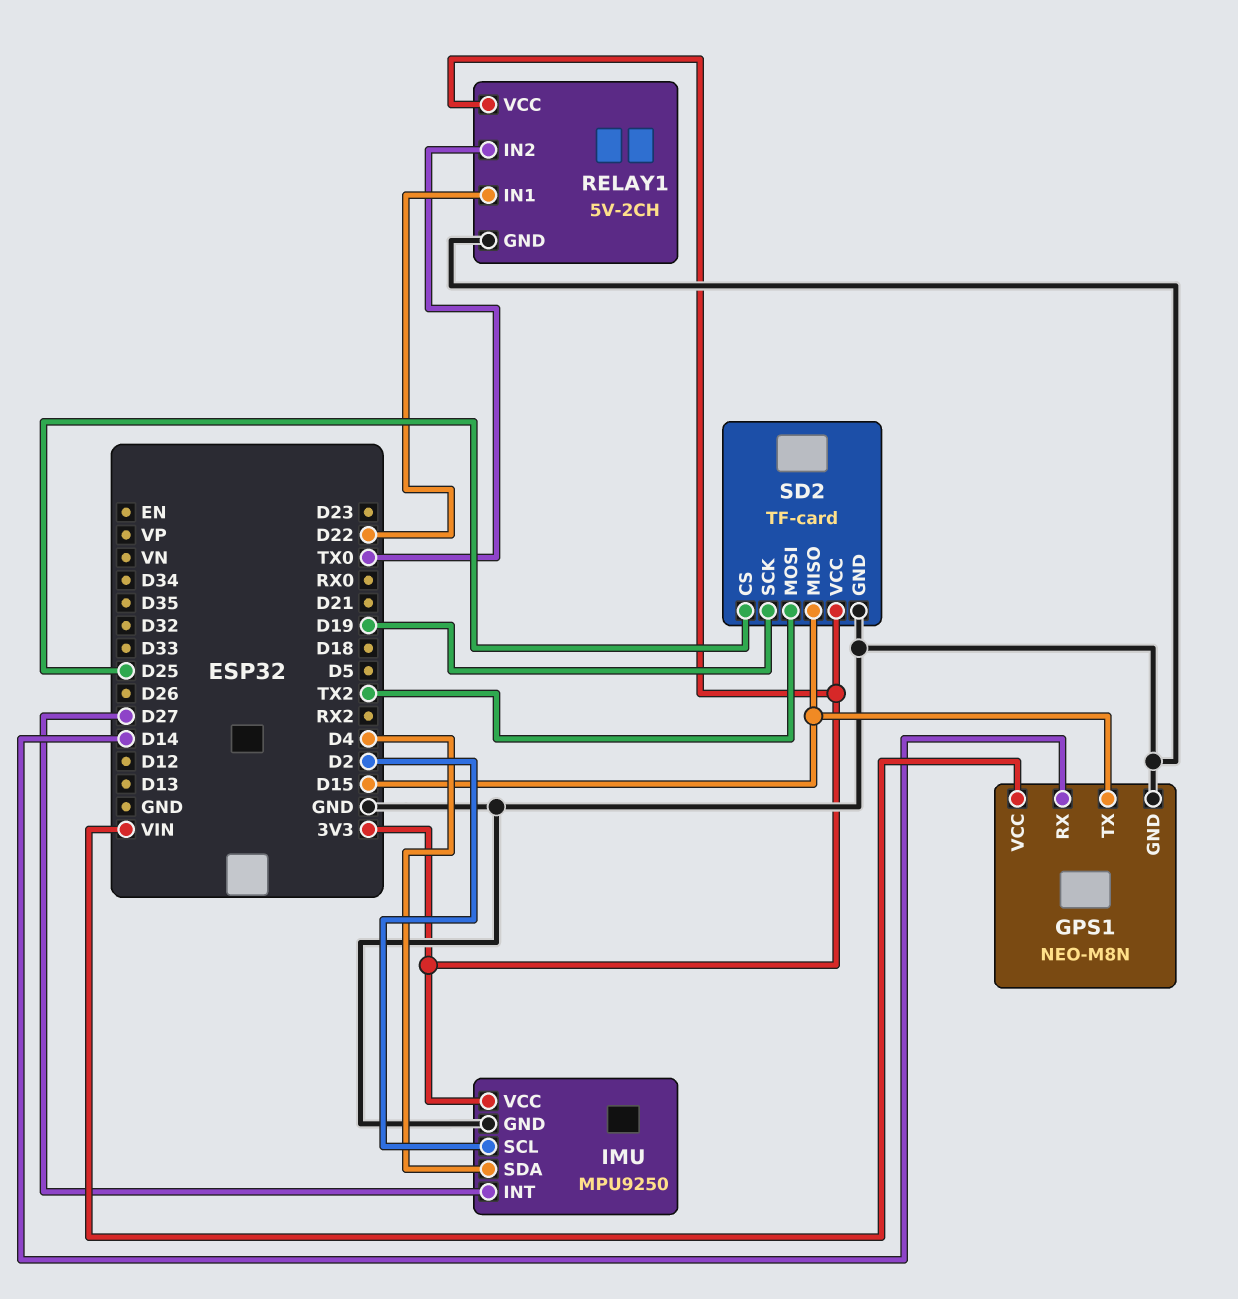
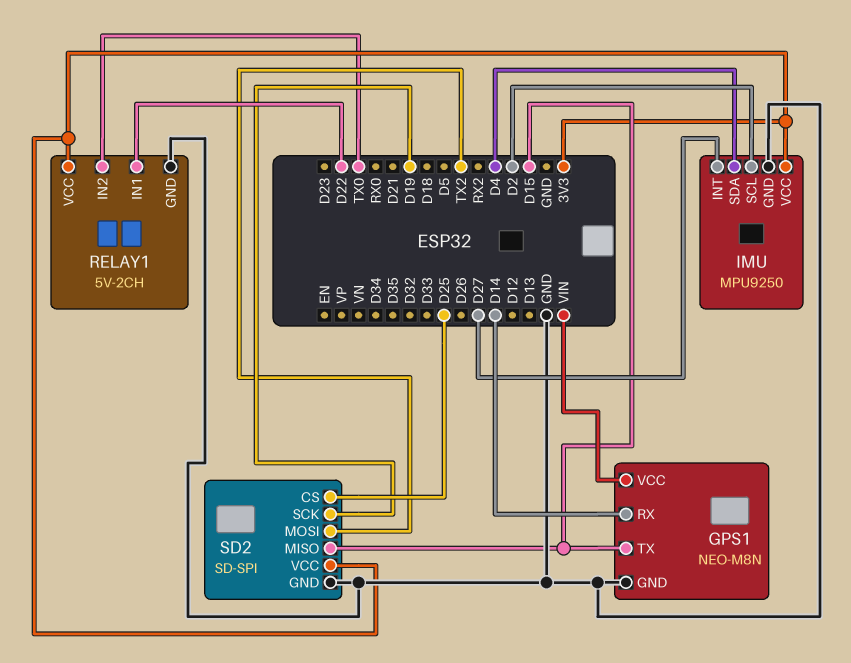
SD2: TF-card -> SD-SPI

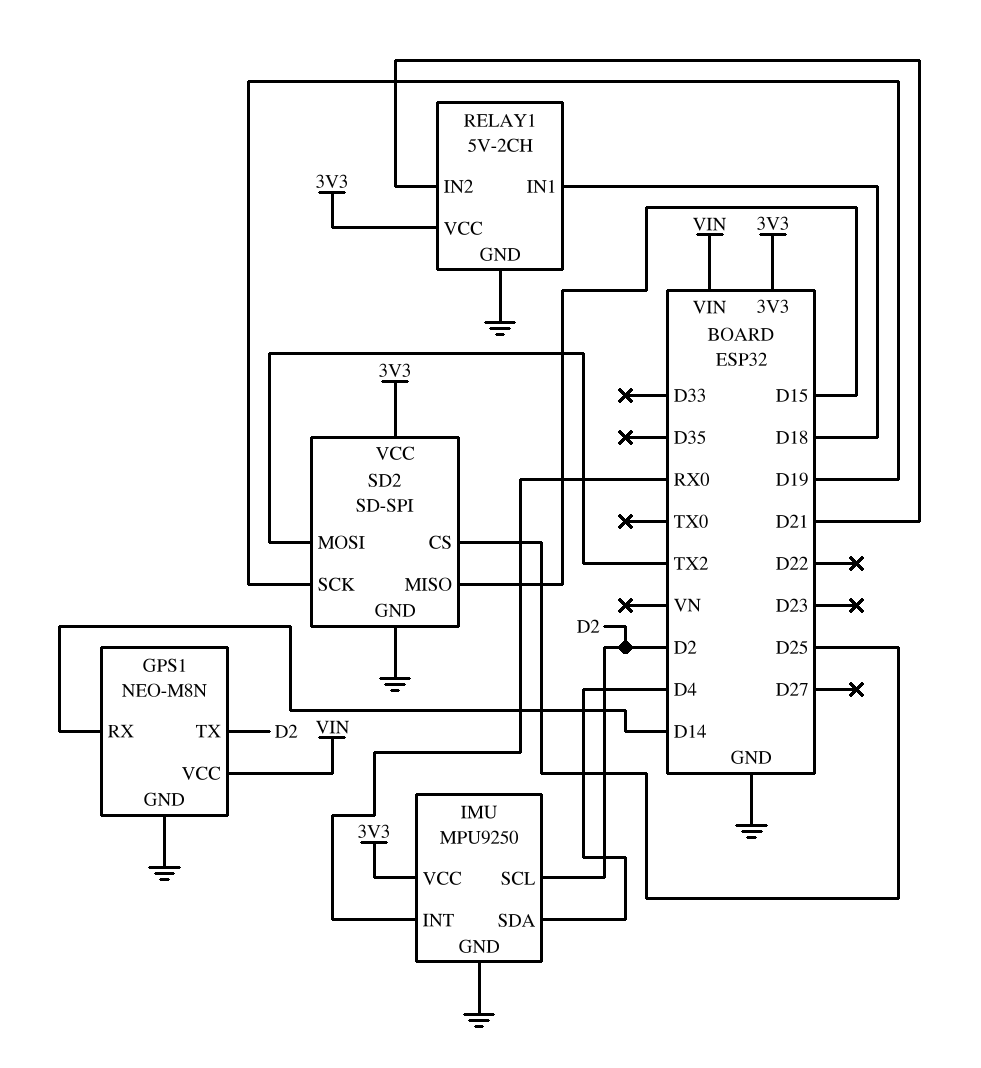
GPS1 pin TX: D15 -> D2
IMU pin INT: D27 -> RX0
RELAY1 pin IN1: D22 -> D18
RELAY1 pin IN2: TX0 -> D21

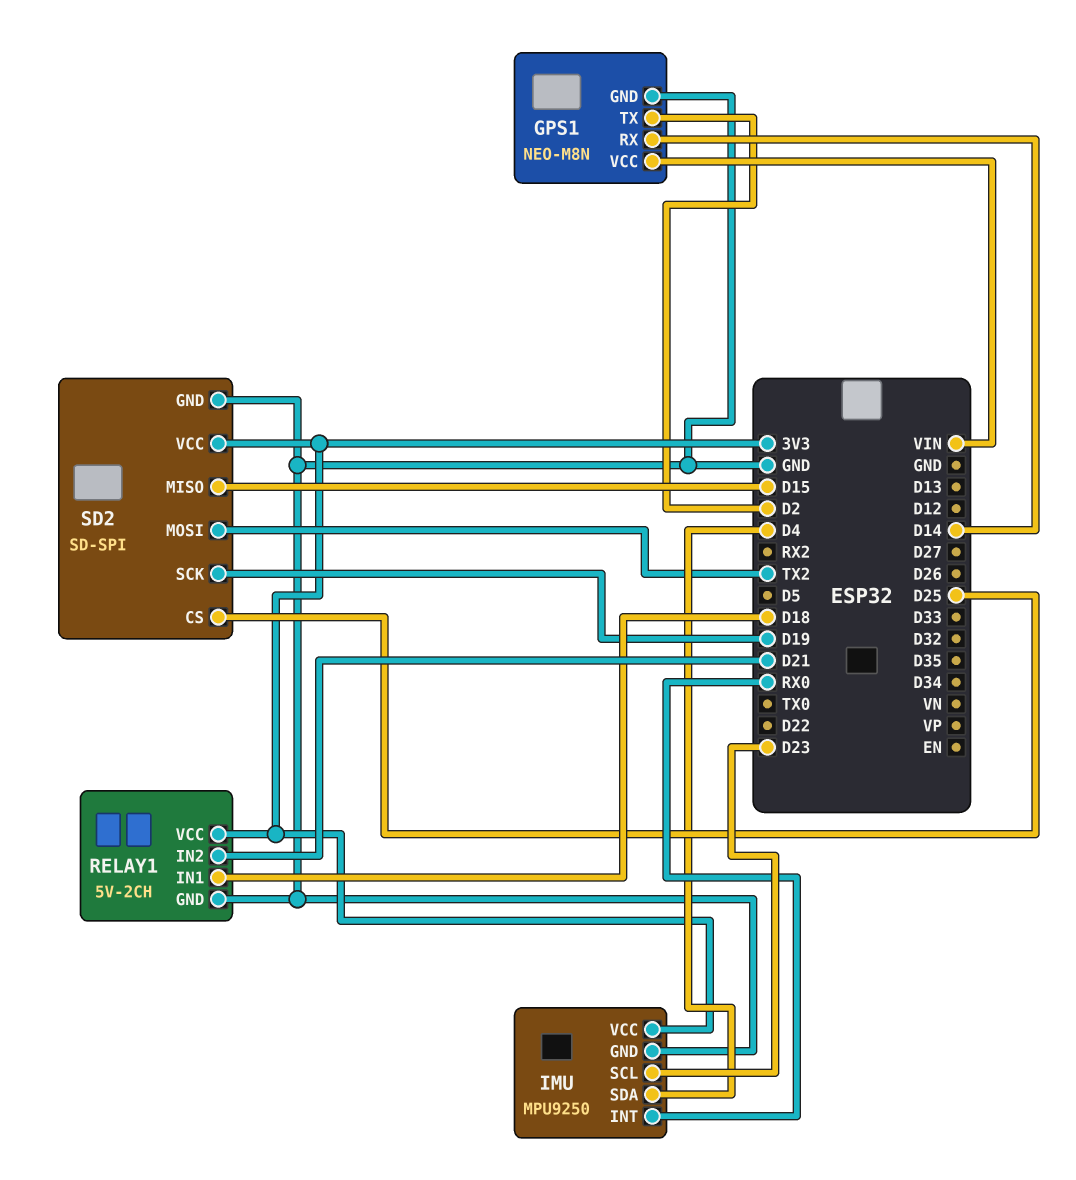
IMU pin SCL: D2 -> D23

